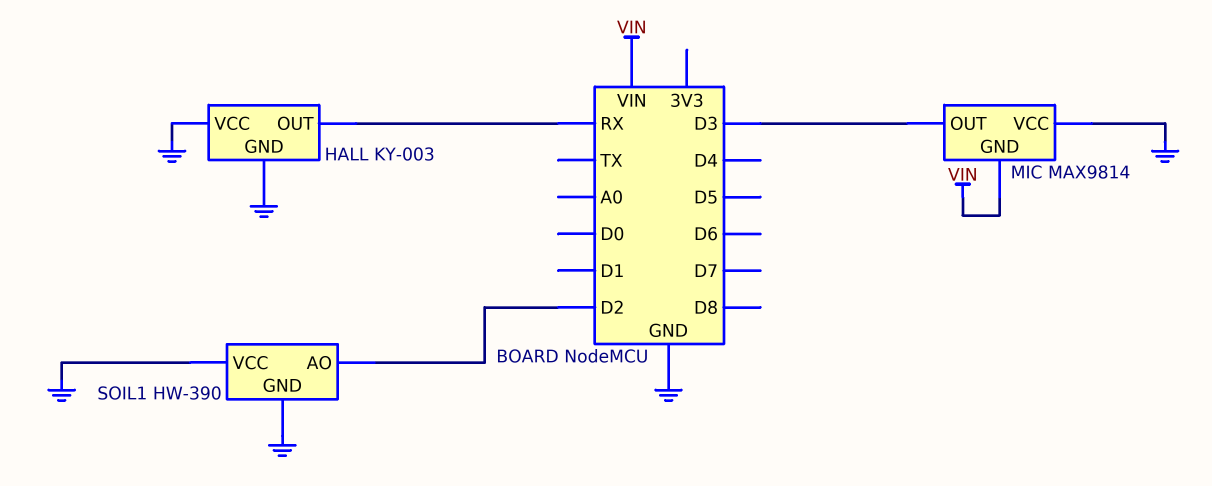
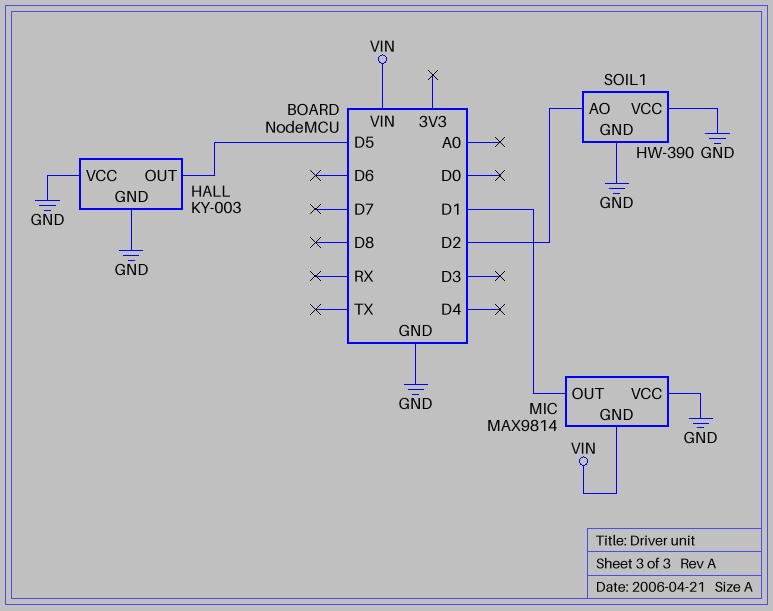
HALL pin OUT: RX -> D5
MIC pin OUT: D3 -> D1

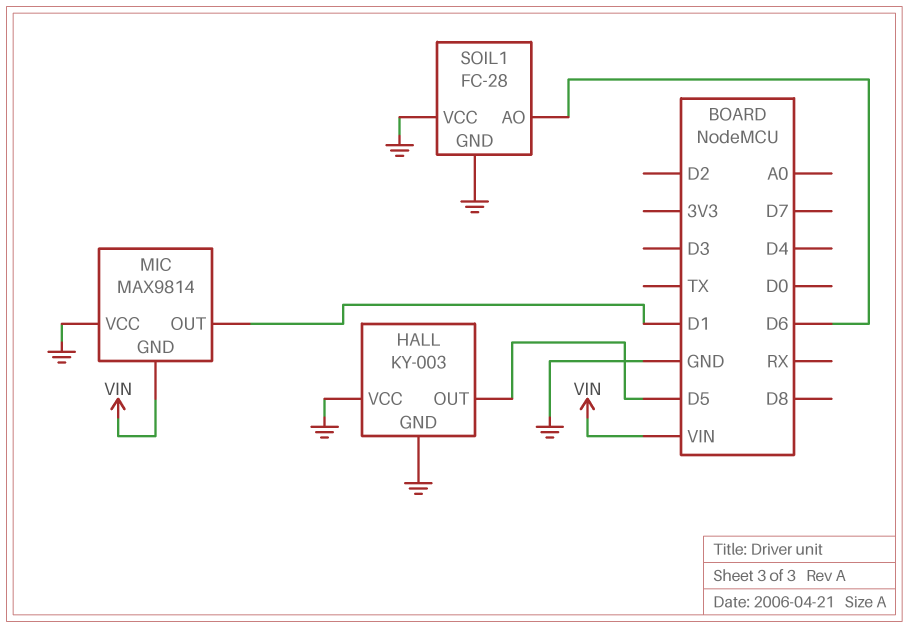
SOIL1: HW-390 -> FC-28
SOIL1 pin AO: D2 -> D6

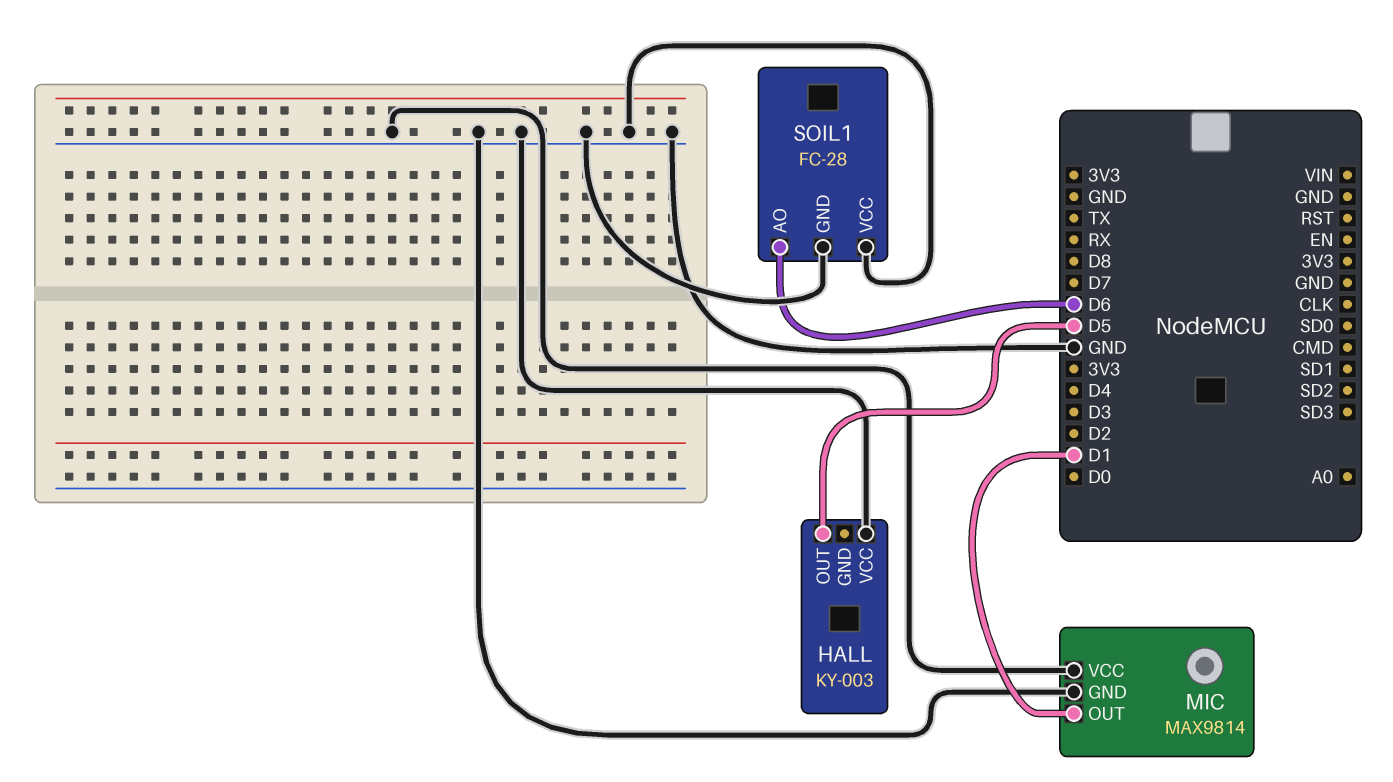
HALL pin GND: GND -> none
MIC pin GND: VIN -> GND

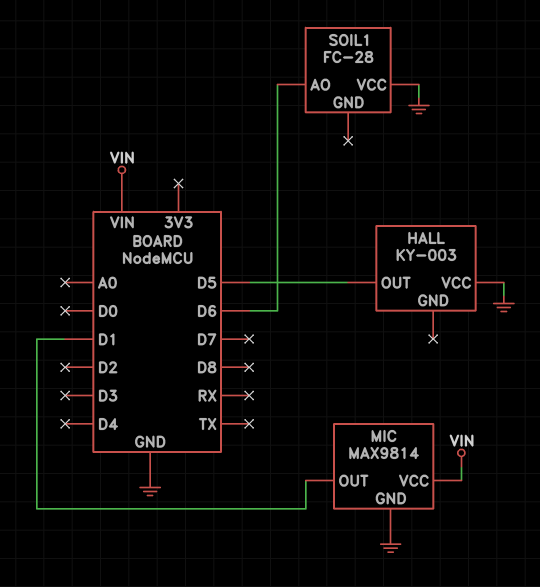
MIC pin VCC: GND -> VIN
SOIL1 pin GND: GND -> none

